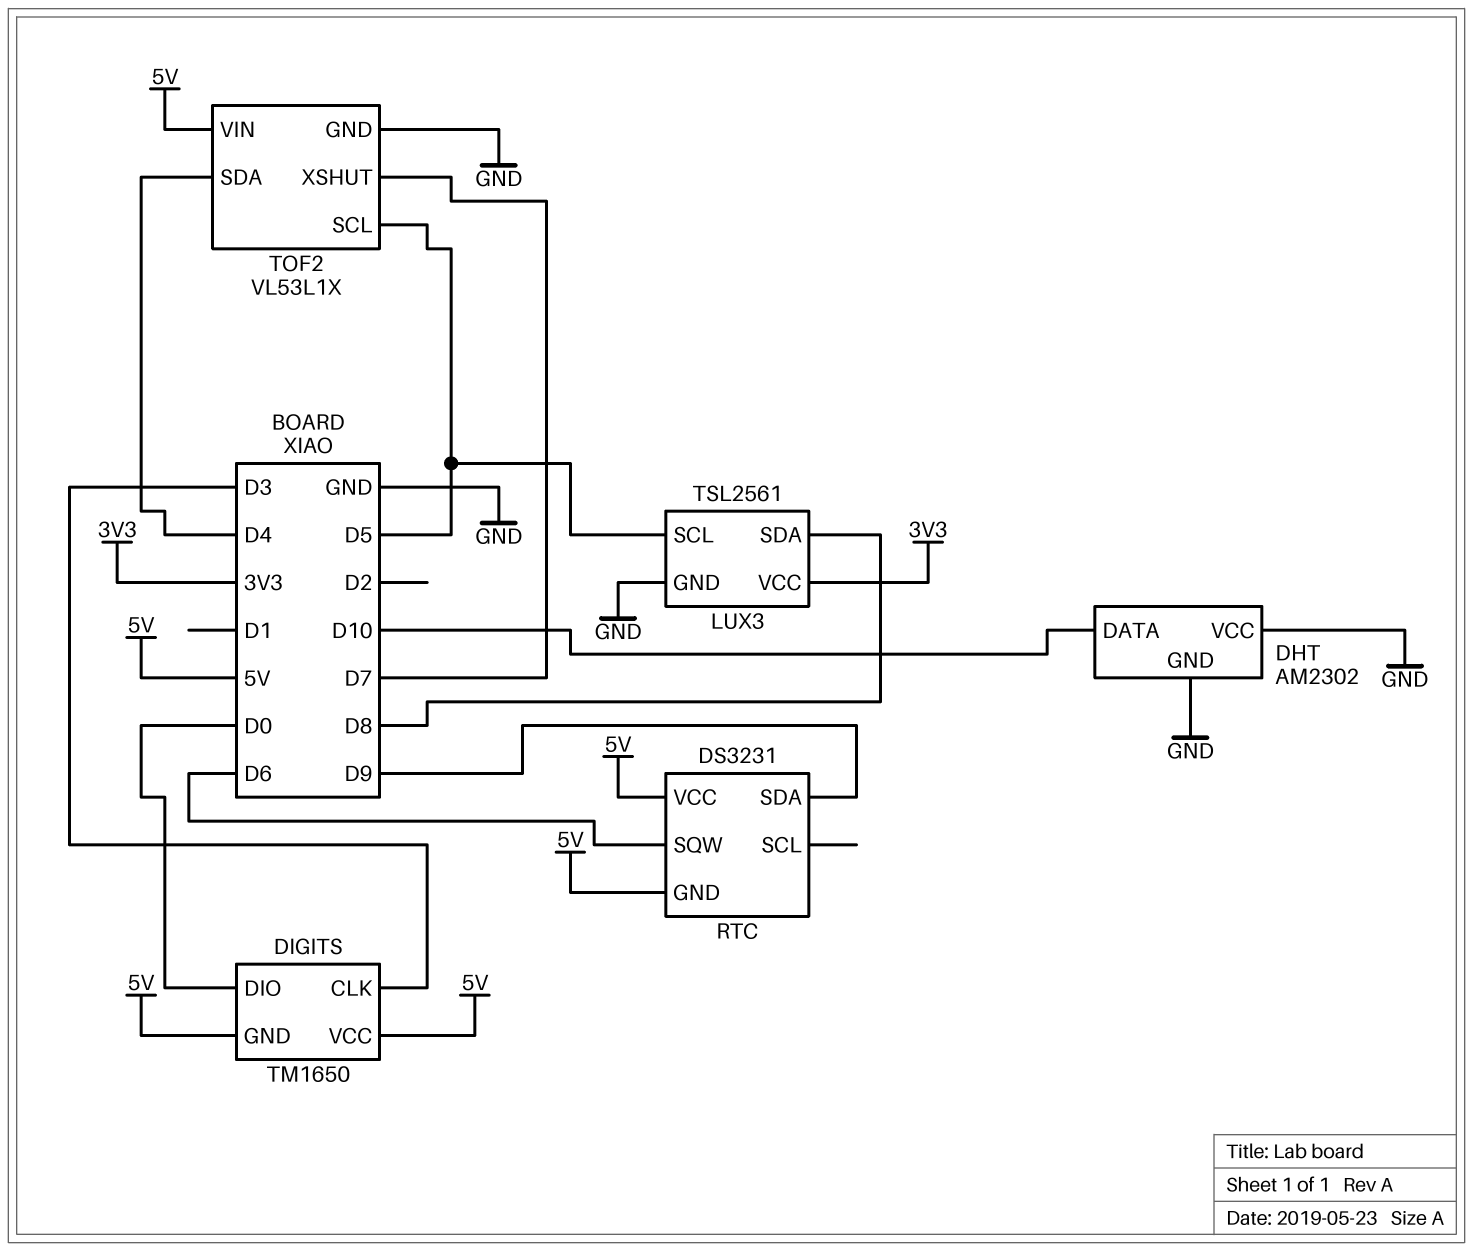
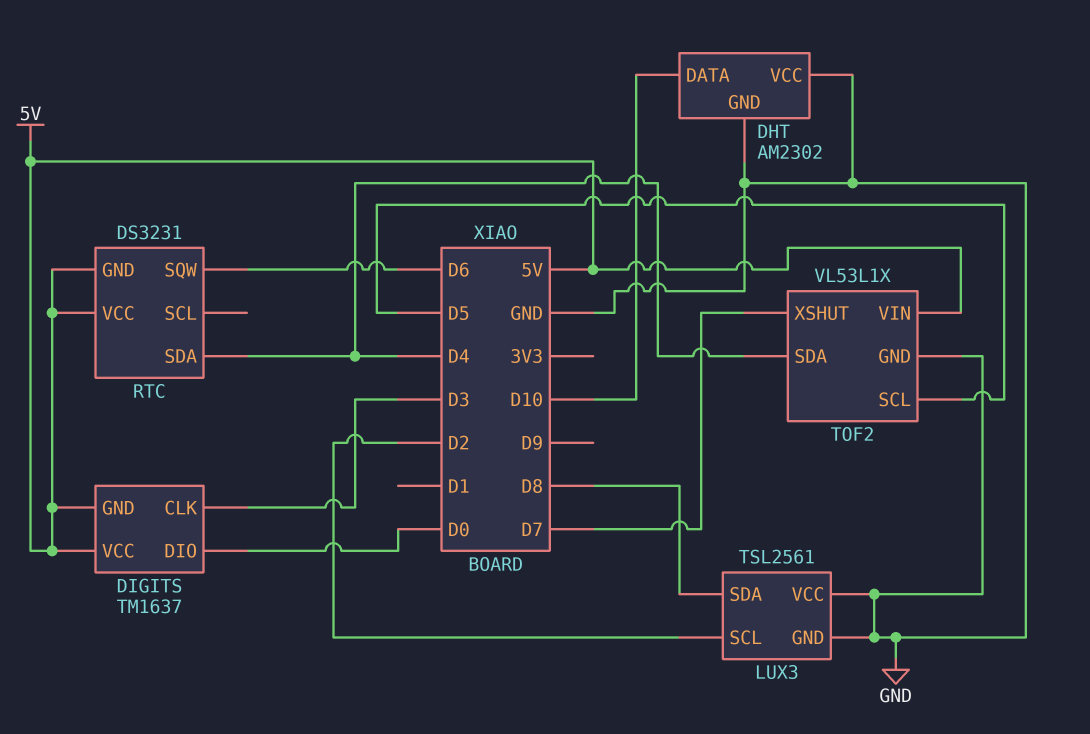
DIGITS: TM1650 -> TM1637
LUX3 pin SCL: D5 -> D2
LUX3 pin VCC: 3V3 -> GND
RTC pin SDA: D9 -> D4

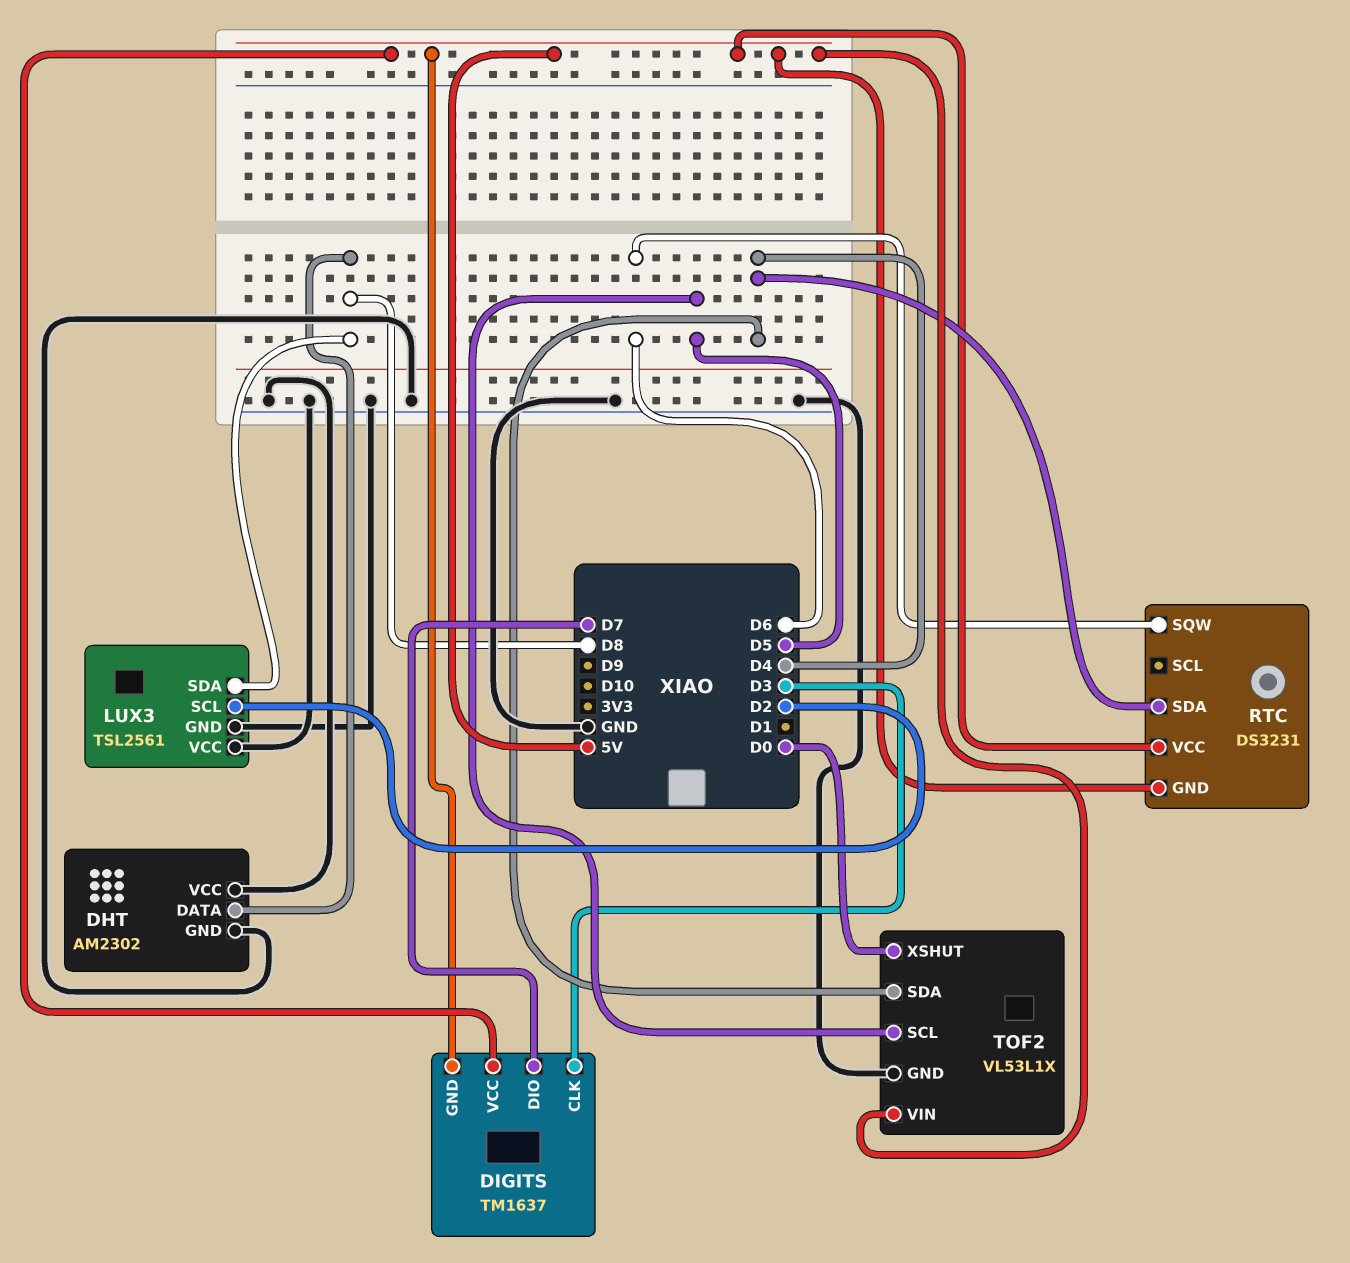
DHT pin DATA: D10 -> D8
DIGITS pin DIO: D0 -> D7
TOF2 pin XSHUT: D7 -> D0

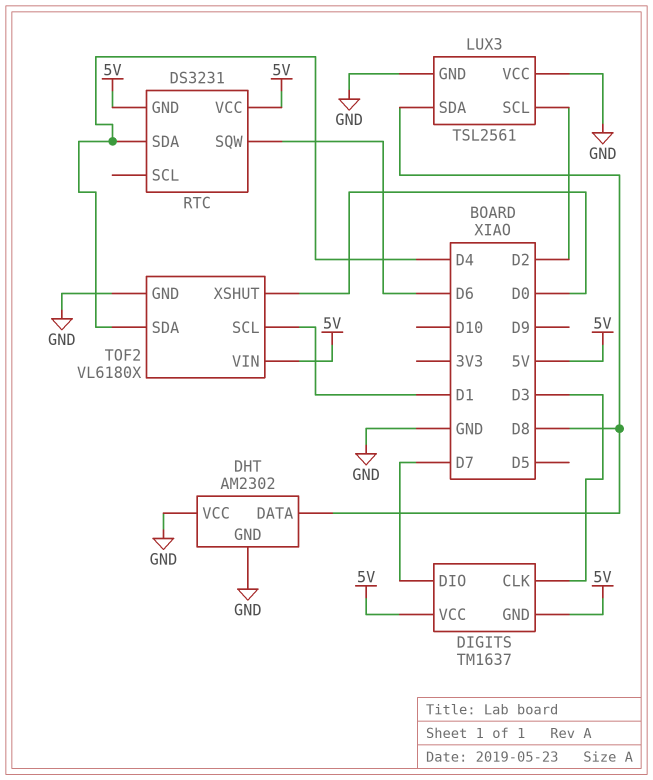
TOF2: VL53L1X -> VL6180X
TOF2 pin SCL: D5 -> D1

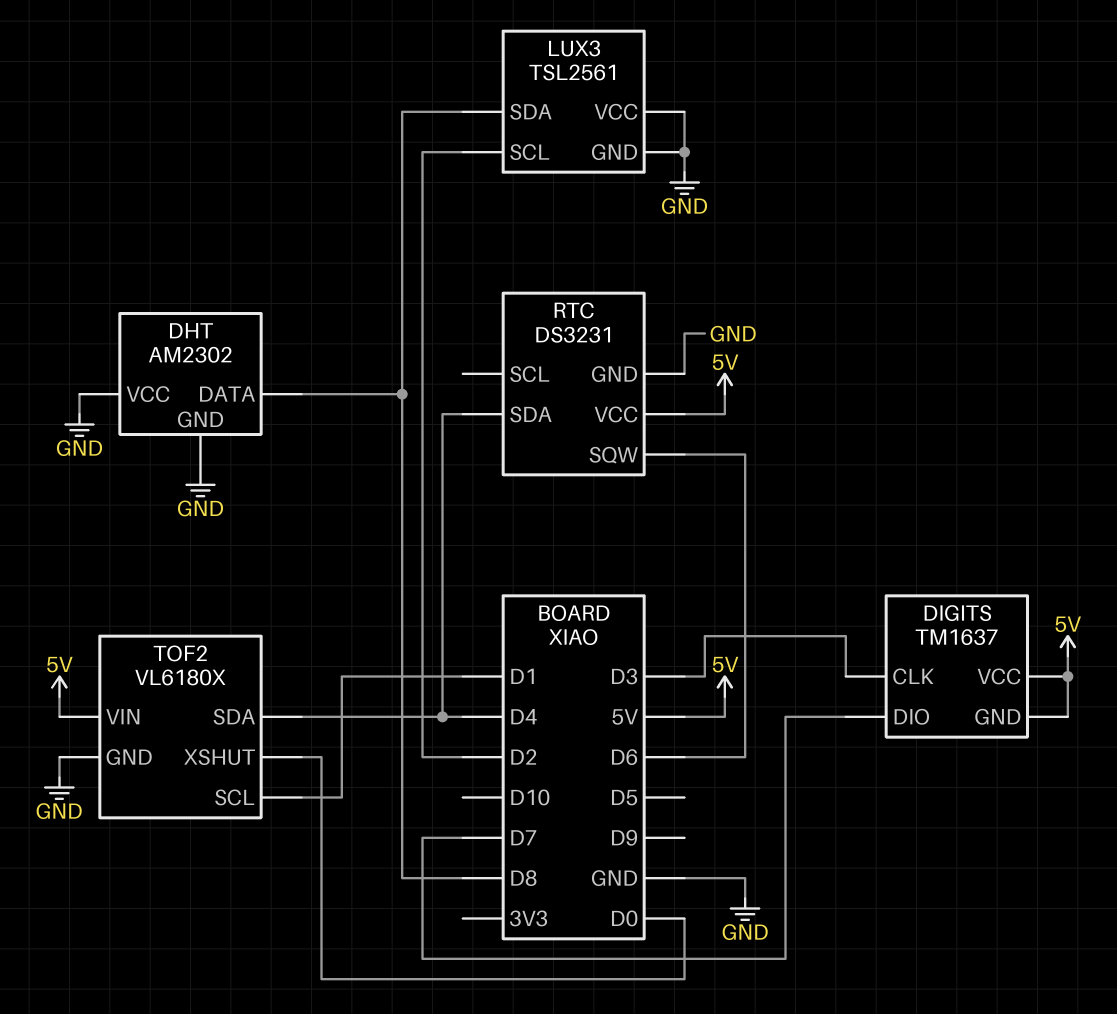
RTC pin GND: 5V -> GND

